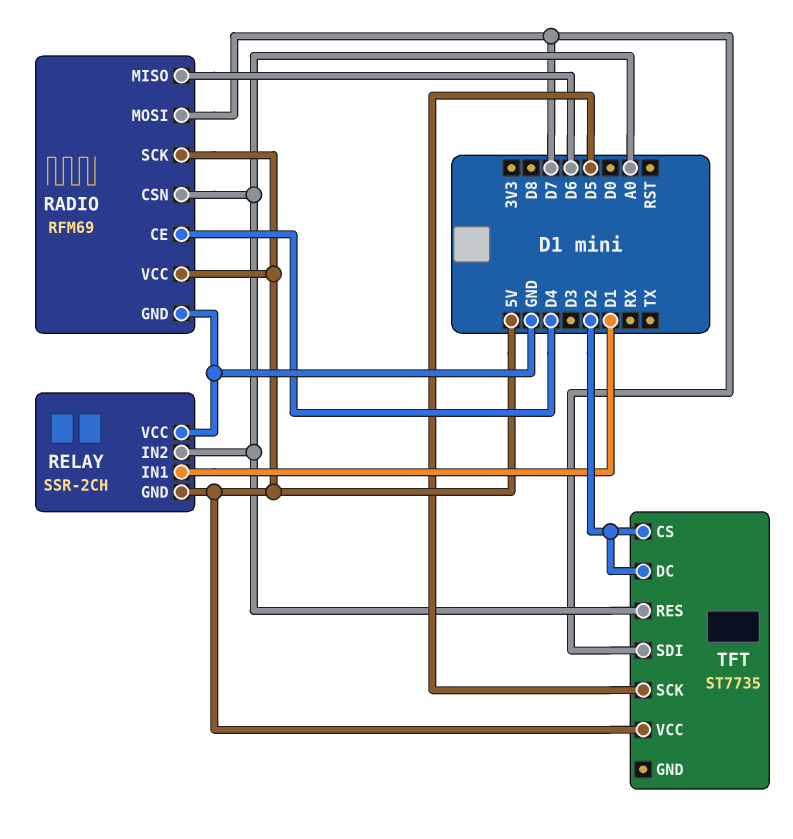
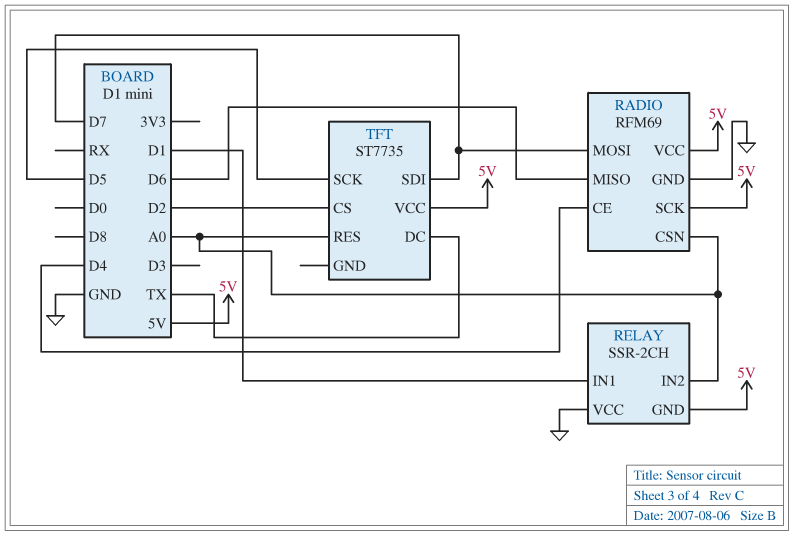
TFT pin DC: D2 -> TX

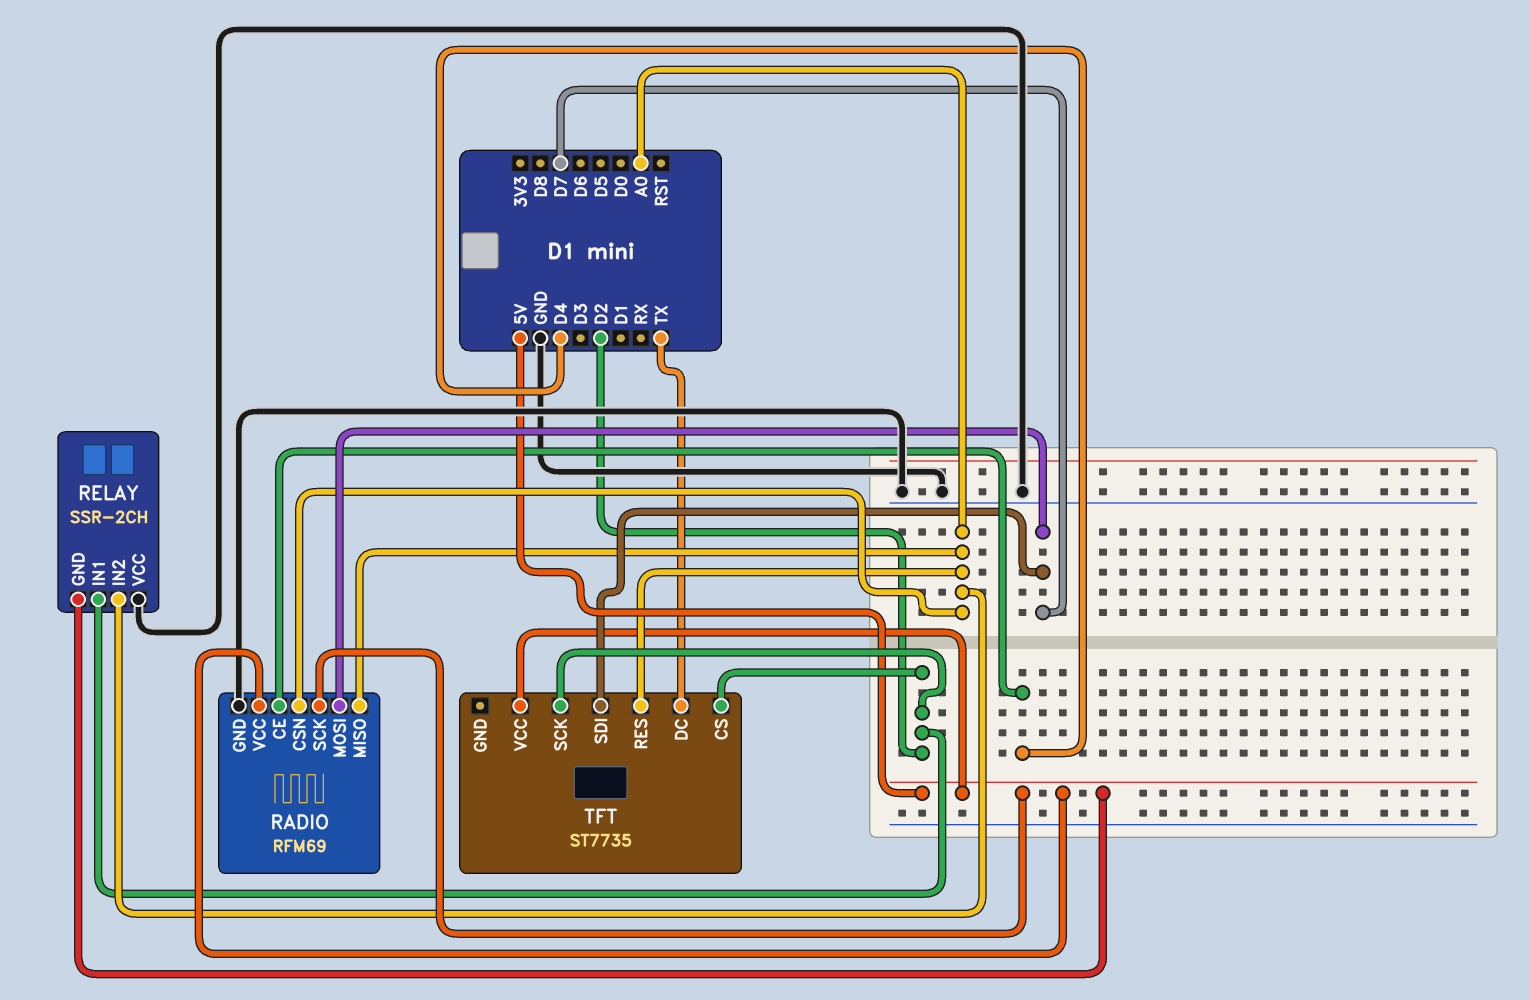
RADIO pin MISO: D6 -> A0
RELAY pin IN1: D1 -> D2
TFT pin SCK: D5 -> D2

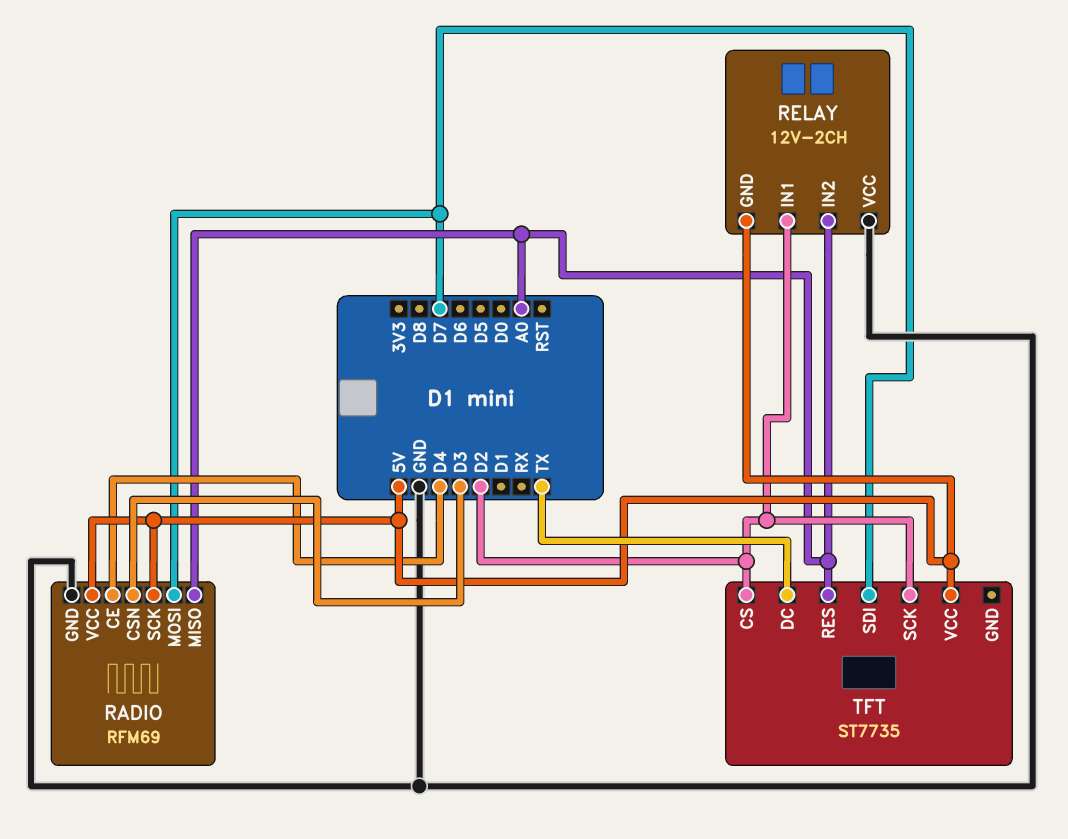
RADIO pin CSN: A0 -> D3
RELAY: SSR-2CH -> 12V-2CH

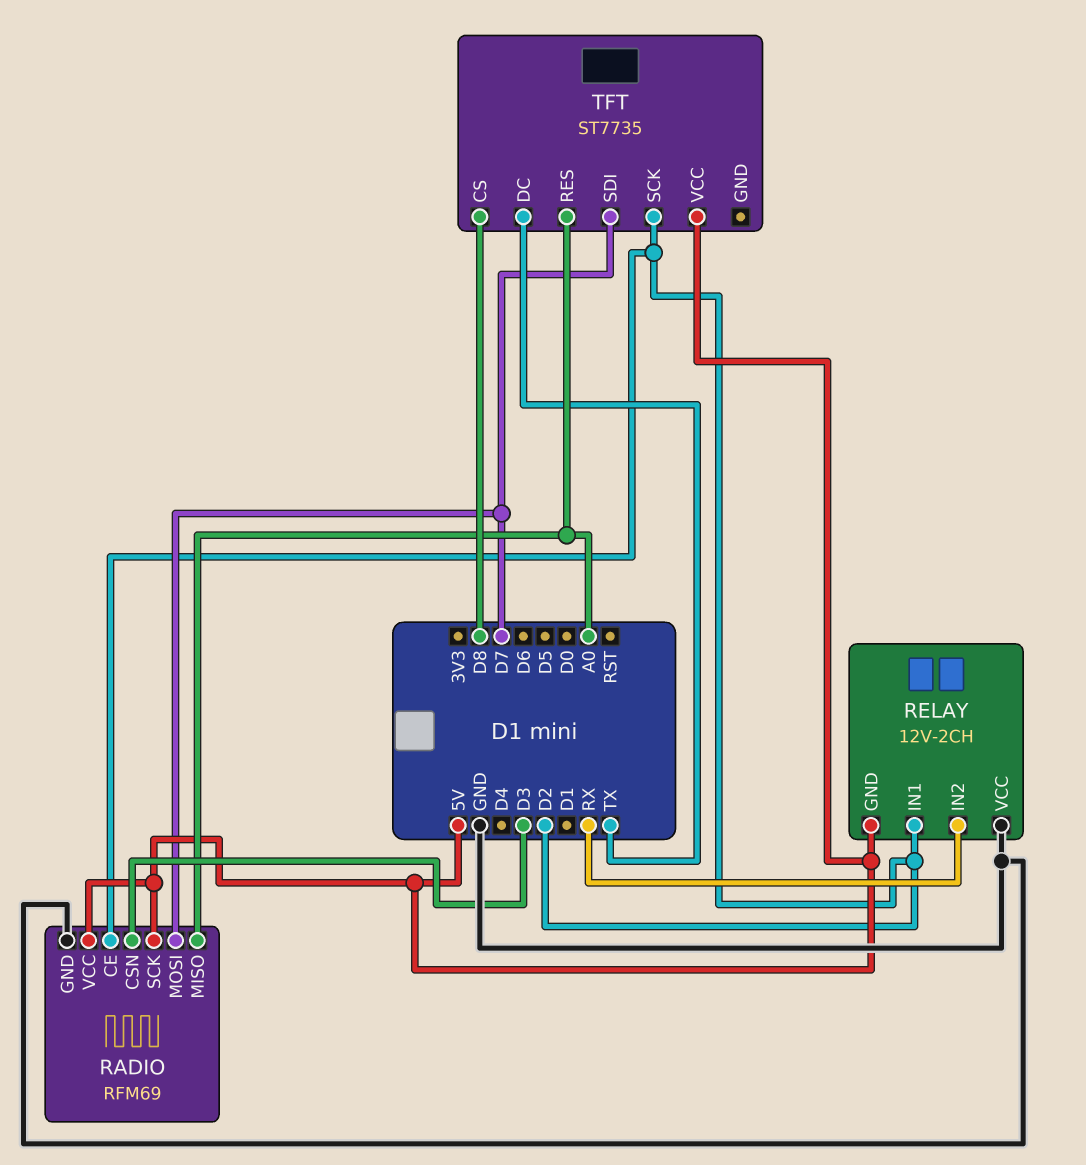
RADIO pin CE: D4 -> D2
RELAY pin IN2: A0 -> RX
TFT pin CS: D2 -> D8

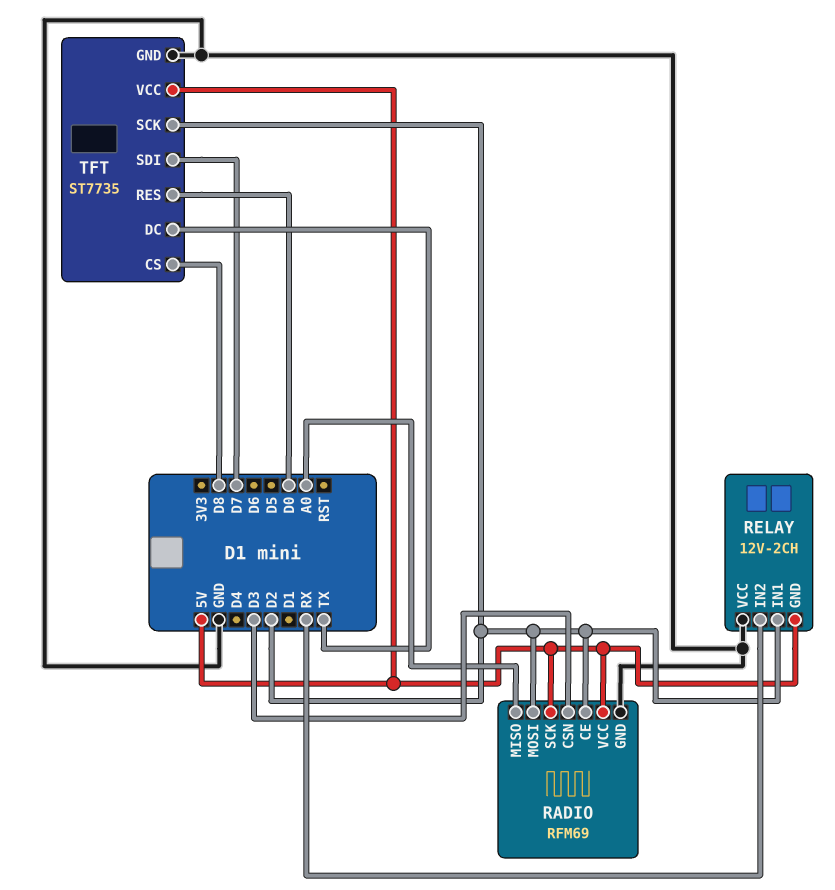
RADIO pin MOSI: D7 -> D2
TFT pin GND: none -> GND
TFT pin RES: A0 -> D0

